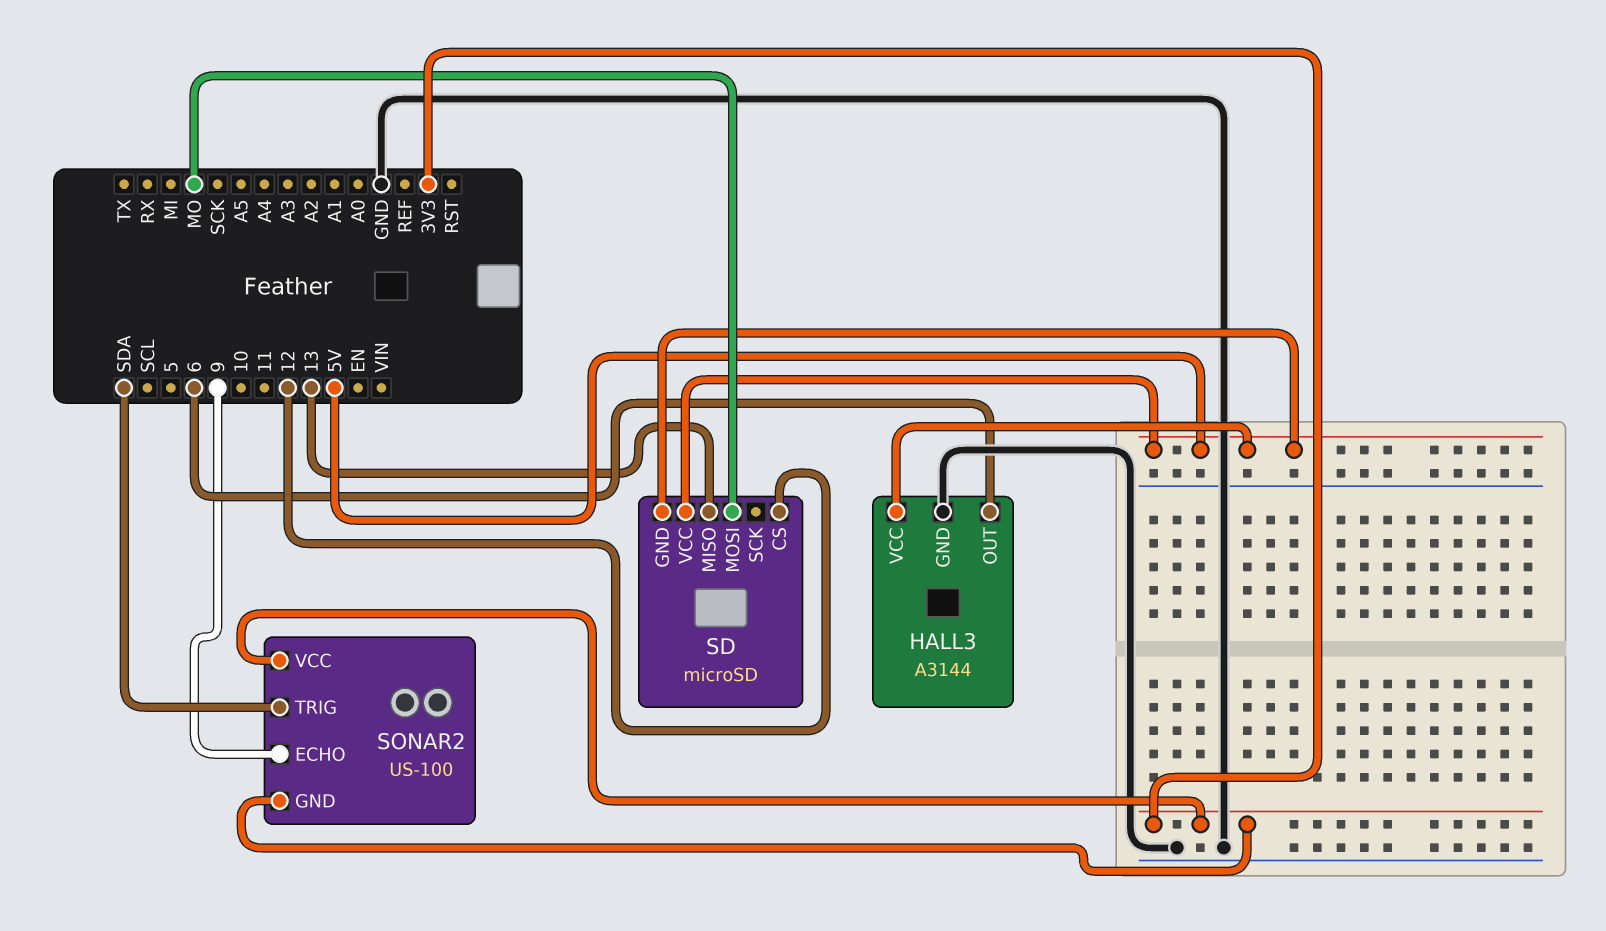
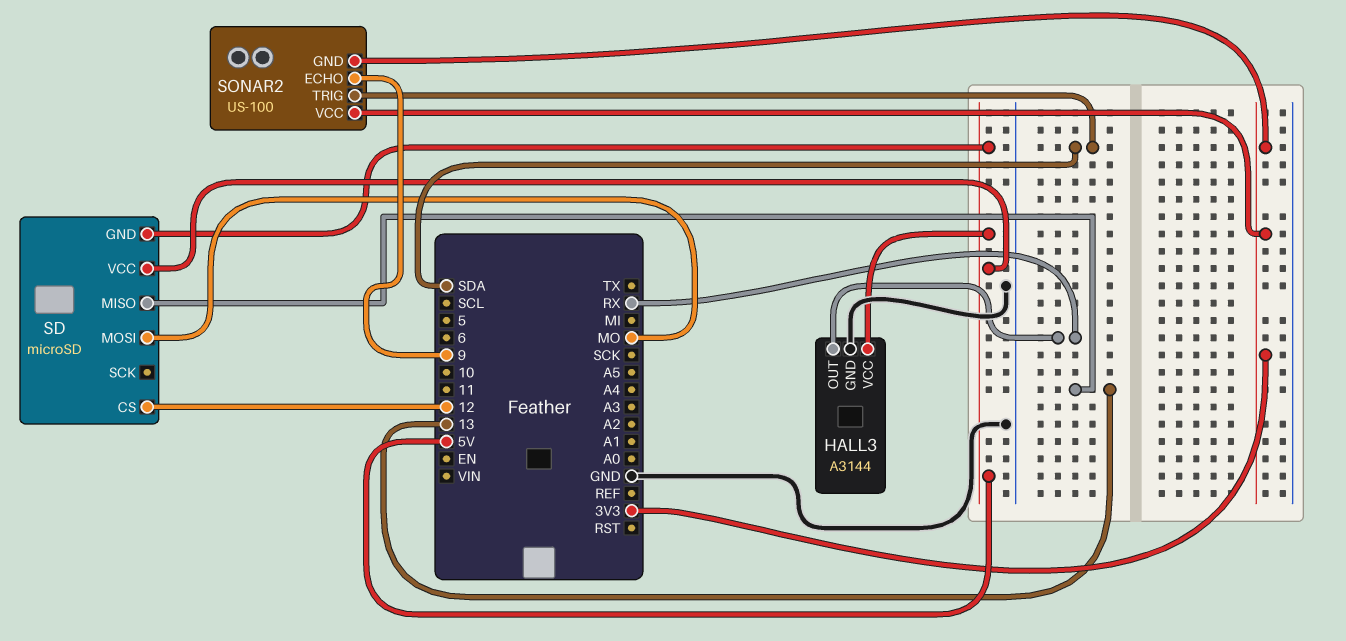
HALL3 pin OUT: 6 -> RX

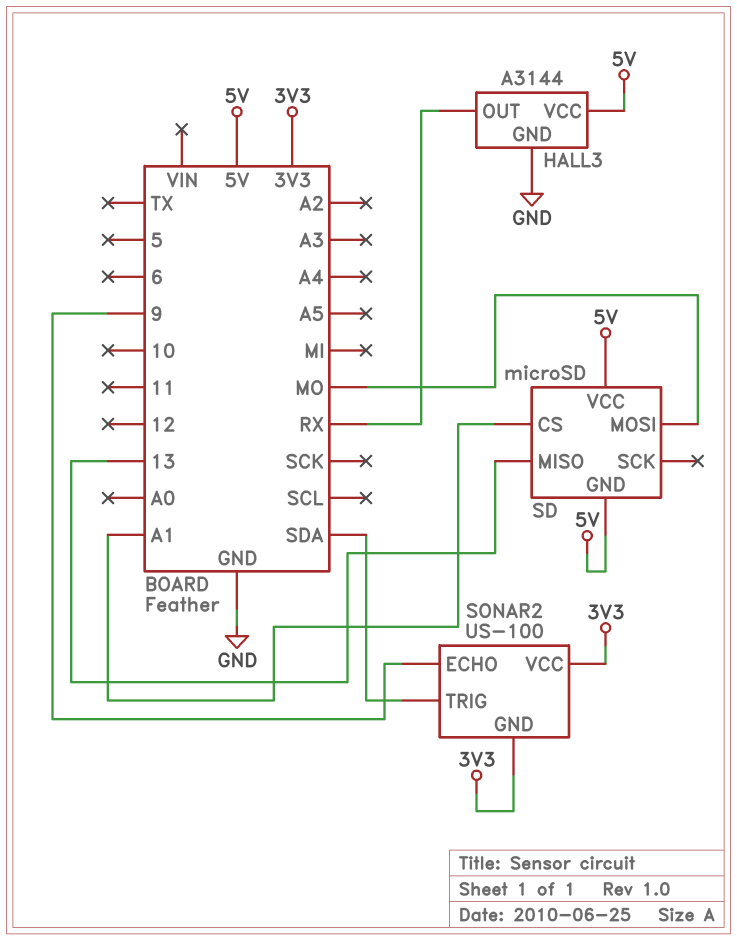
SD pin CS: 12 -> A1

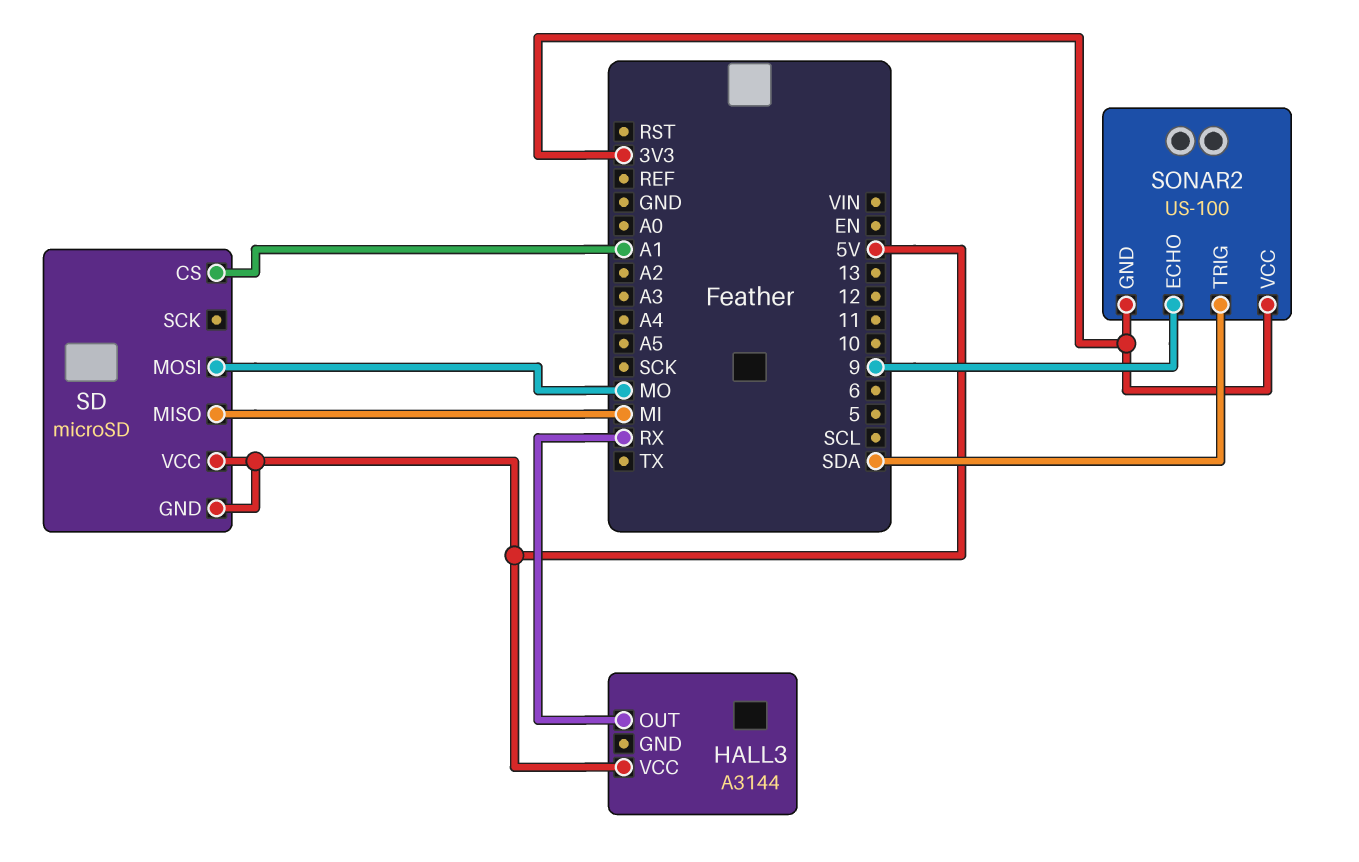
HALL3 pin GND: GND -> none
SD pin MISO: 13 -> MI

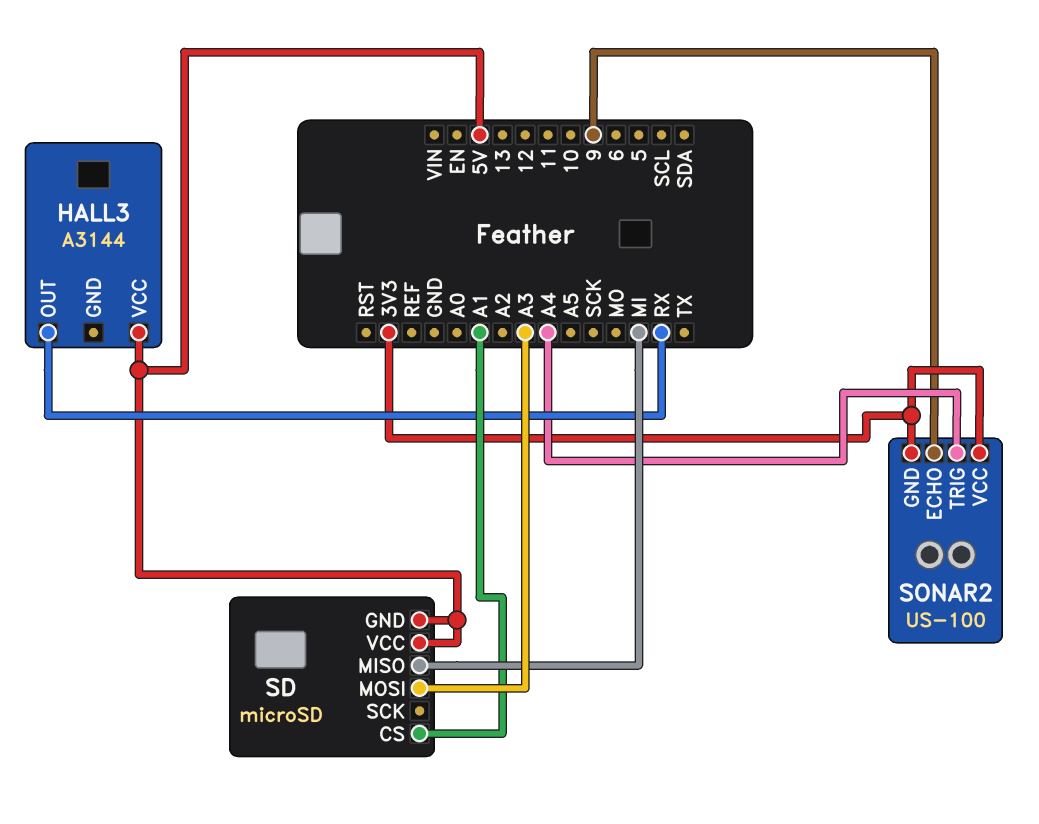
SD pin MOSI: MO -> A3
SONAR2 pin TRIG: SDA -> A4

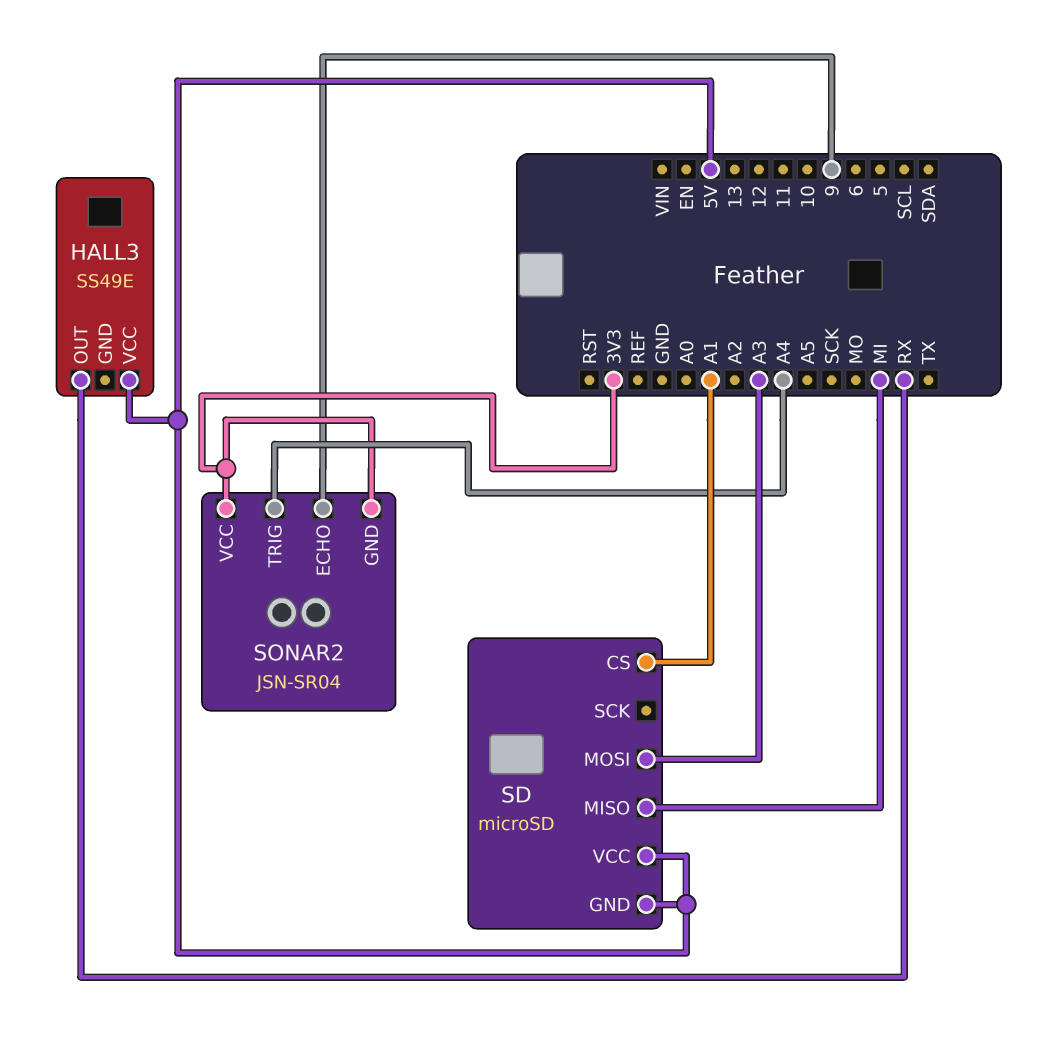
HALL3: A3144 -> SS49E
SONAR2: US-100 -> JSN-SR04

